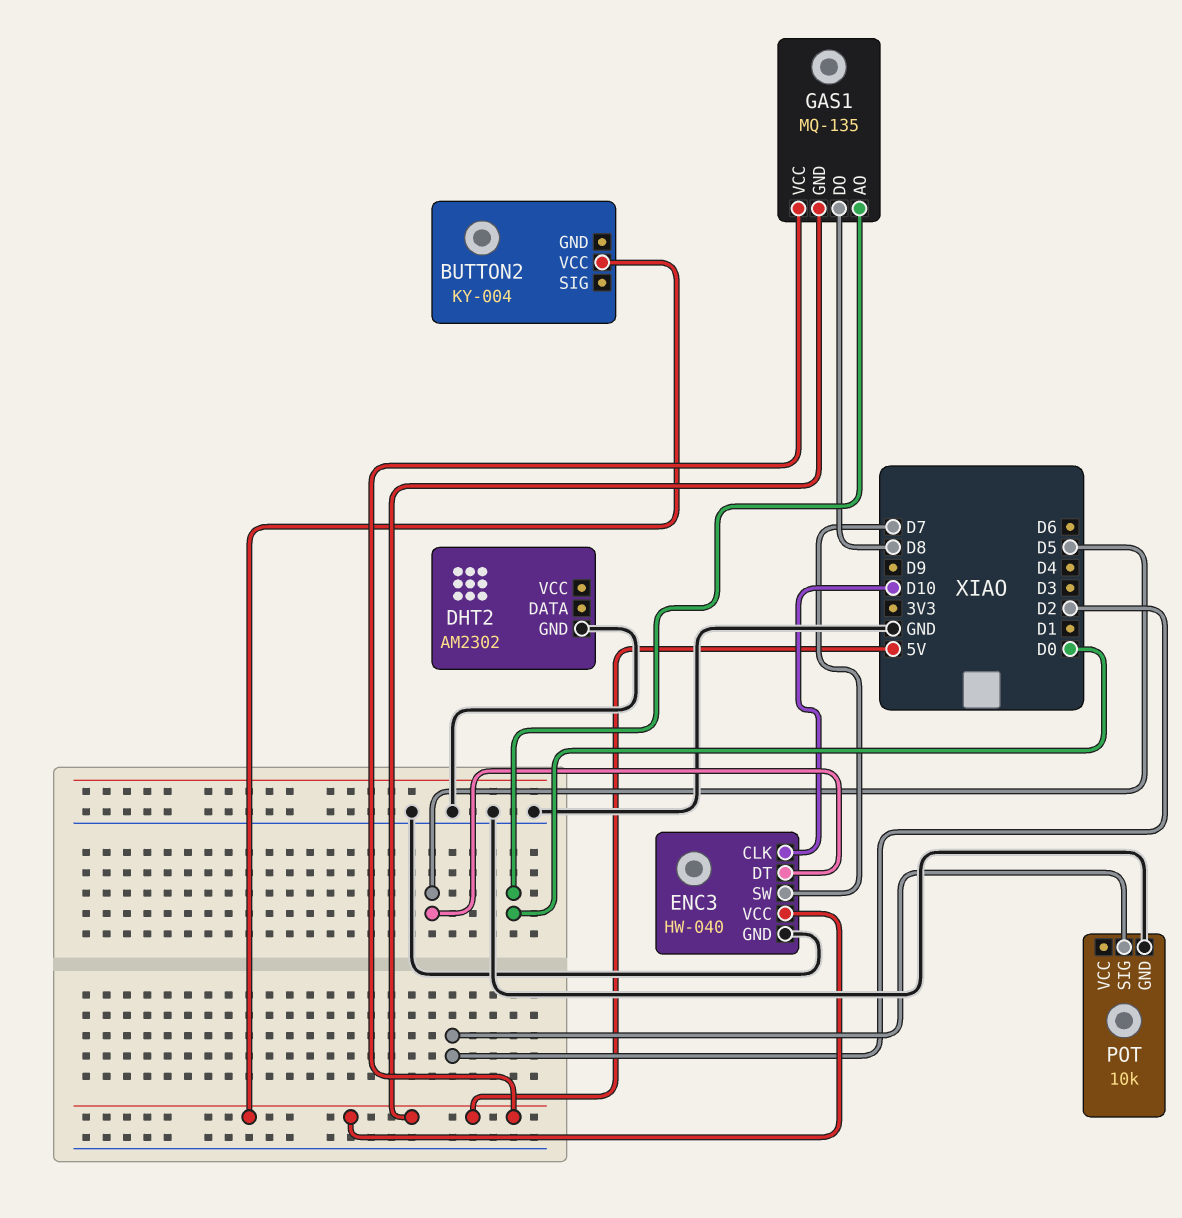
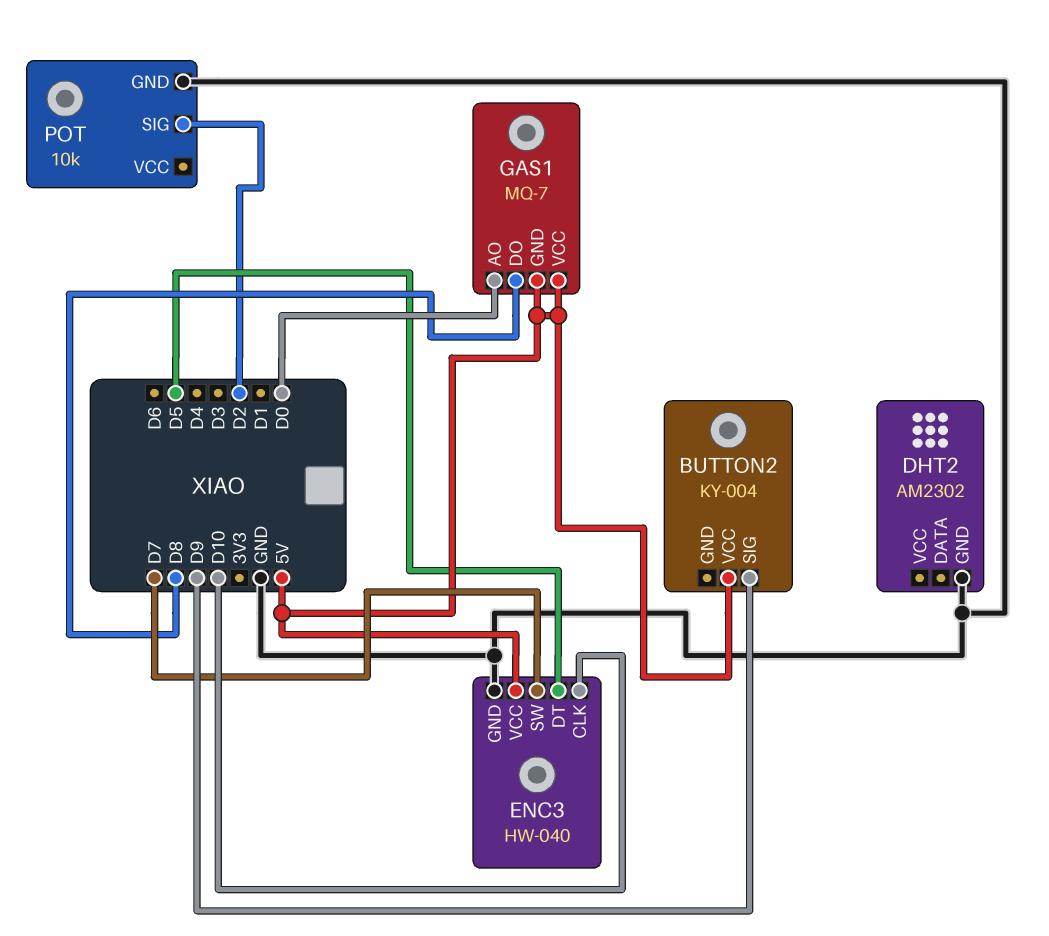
BUTTON2 pin SIG: none -> D9
GAS1: MQ-135 -> MQ-7

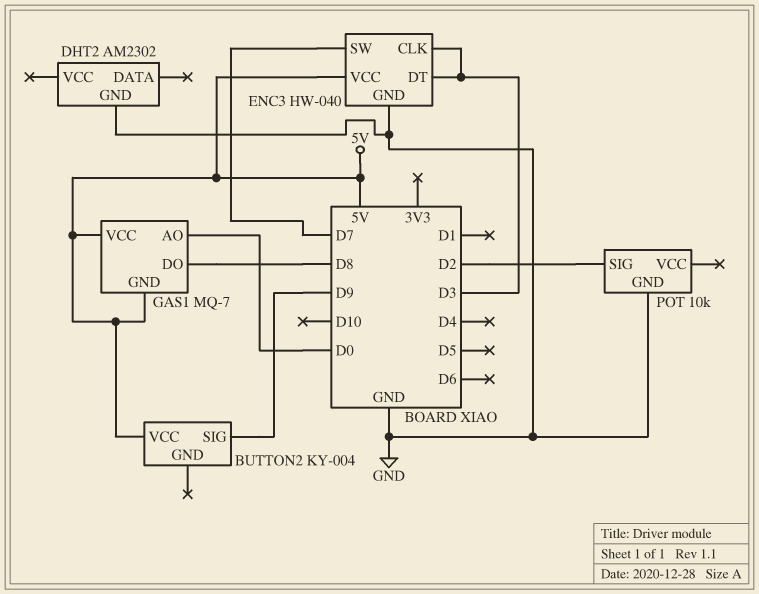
ENC3 pin CLK: D10 -> D3
ENC3 pin DT: D5 -> D3

